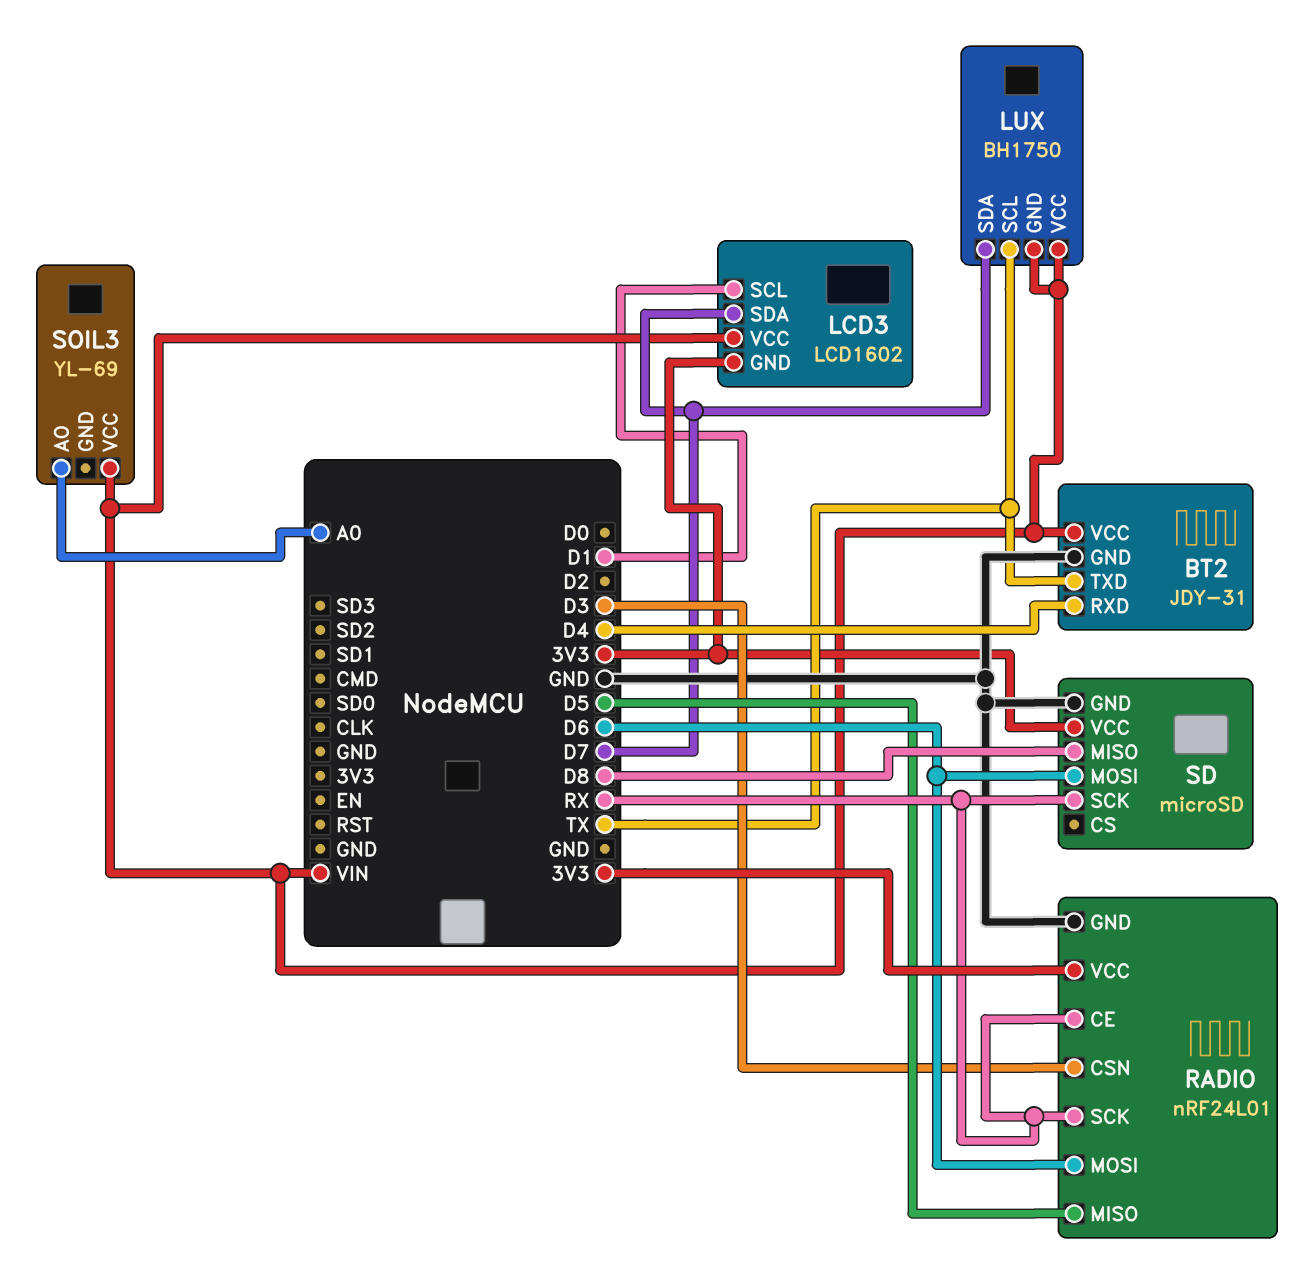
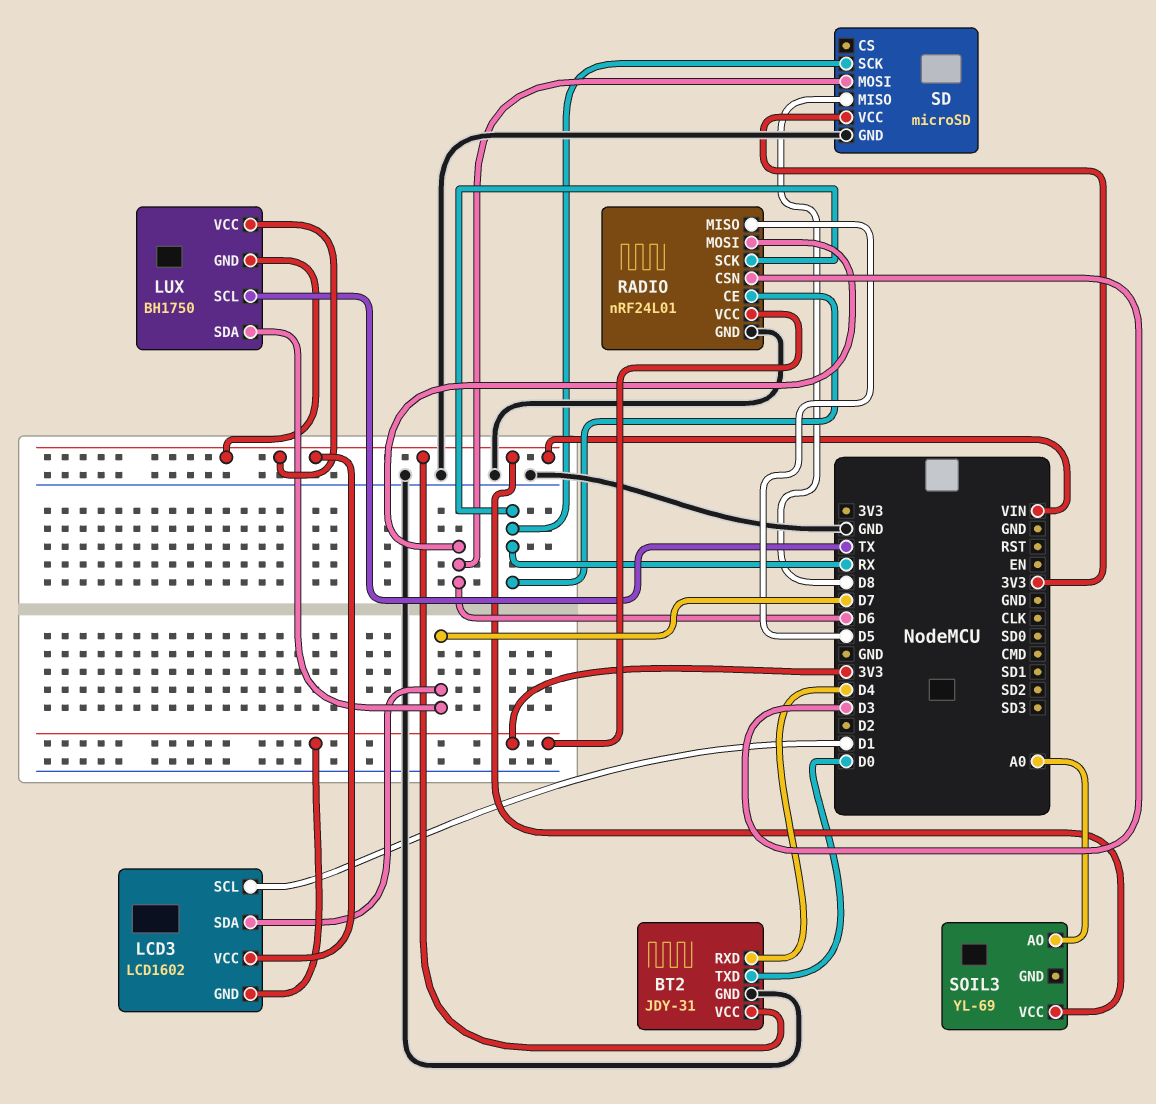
BT2 pin TXD: TX -> D0

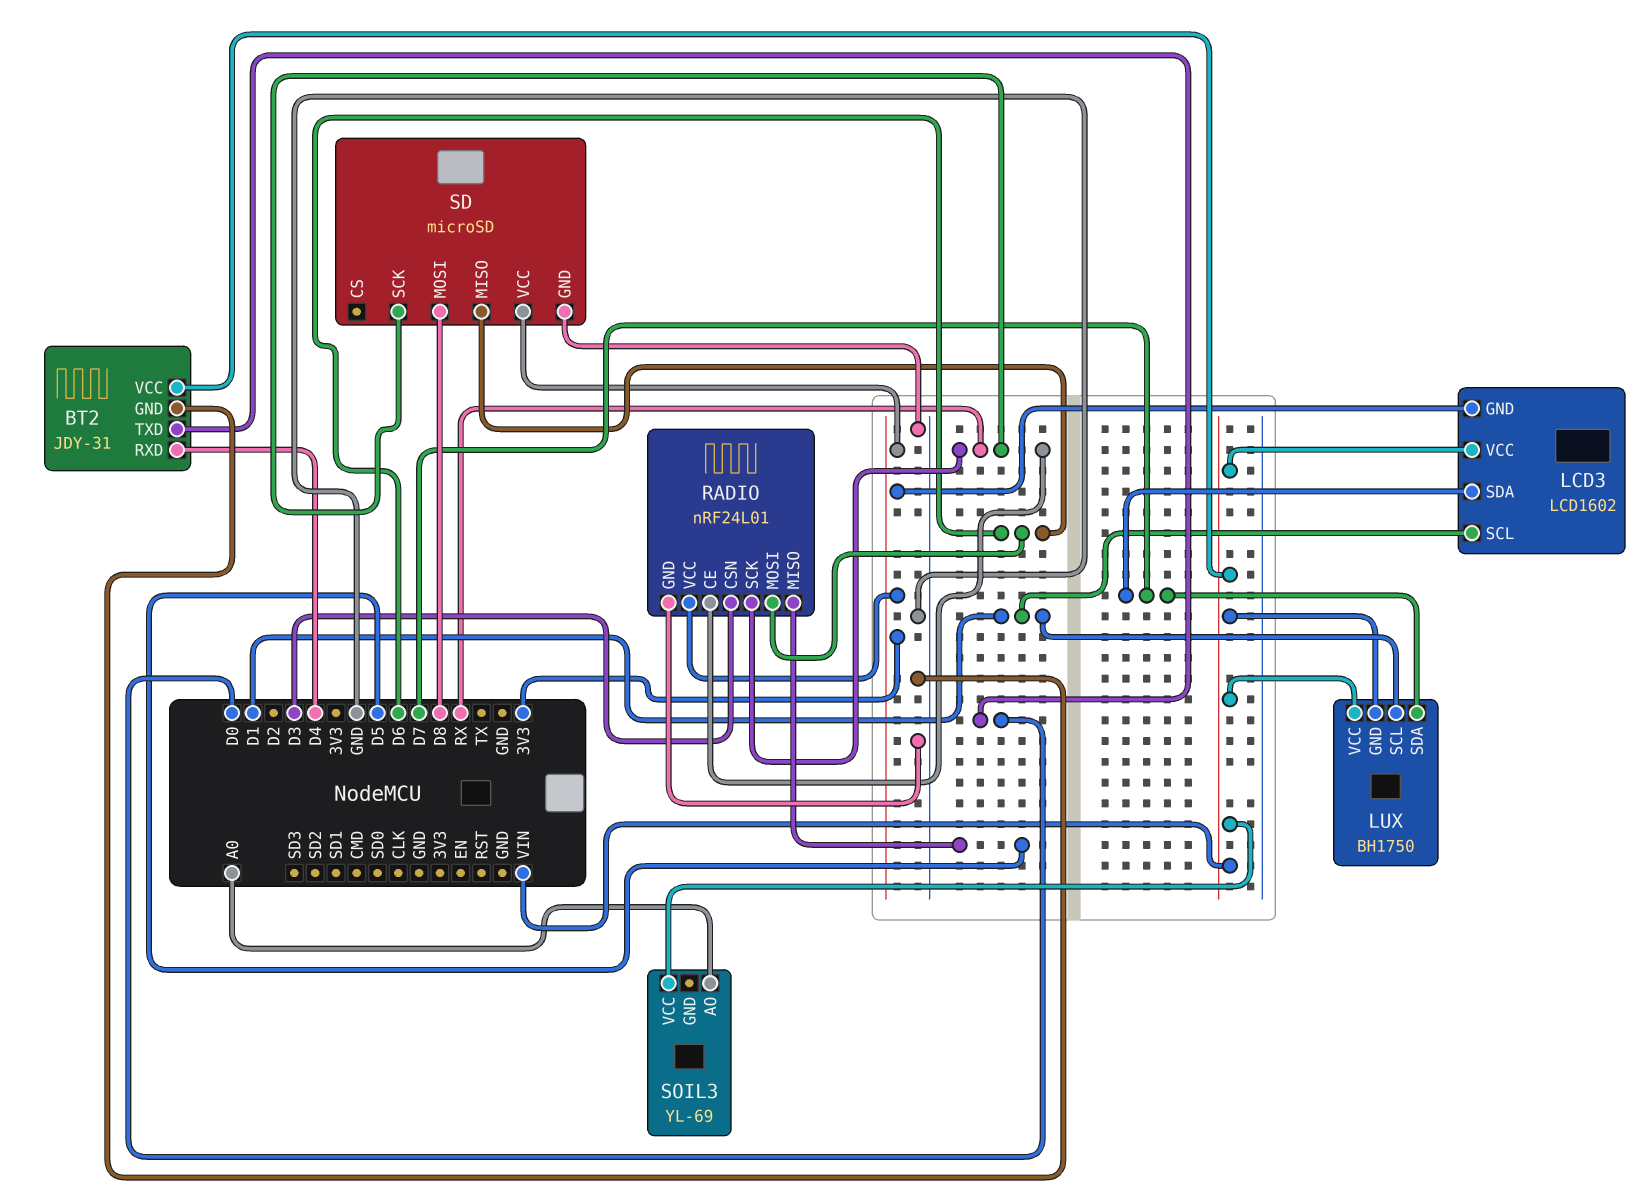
LUX pin SCL: TX -> D1
SD pin MISO: D8 -> D6
SD pin MOSI: D6 -> D8

